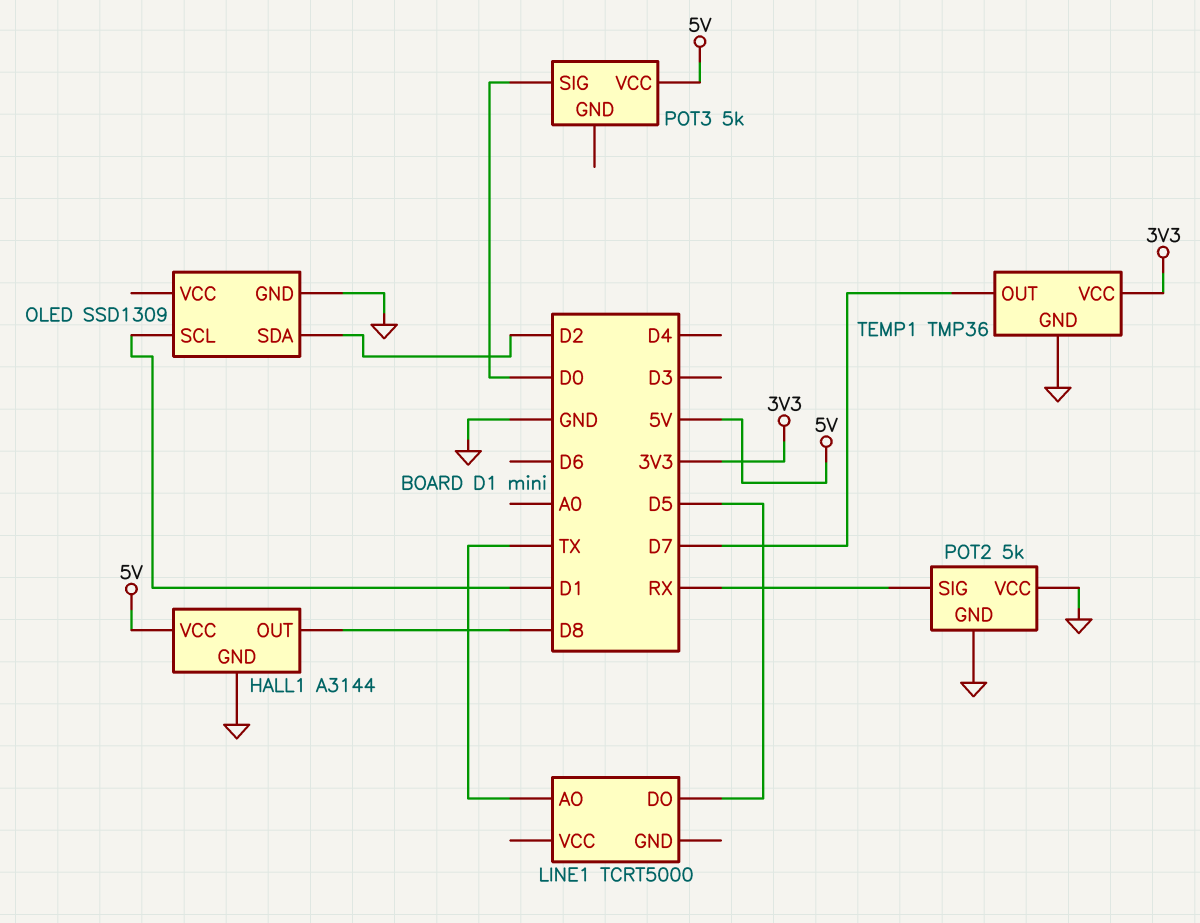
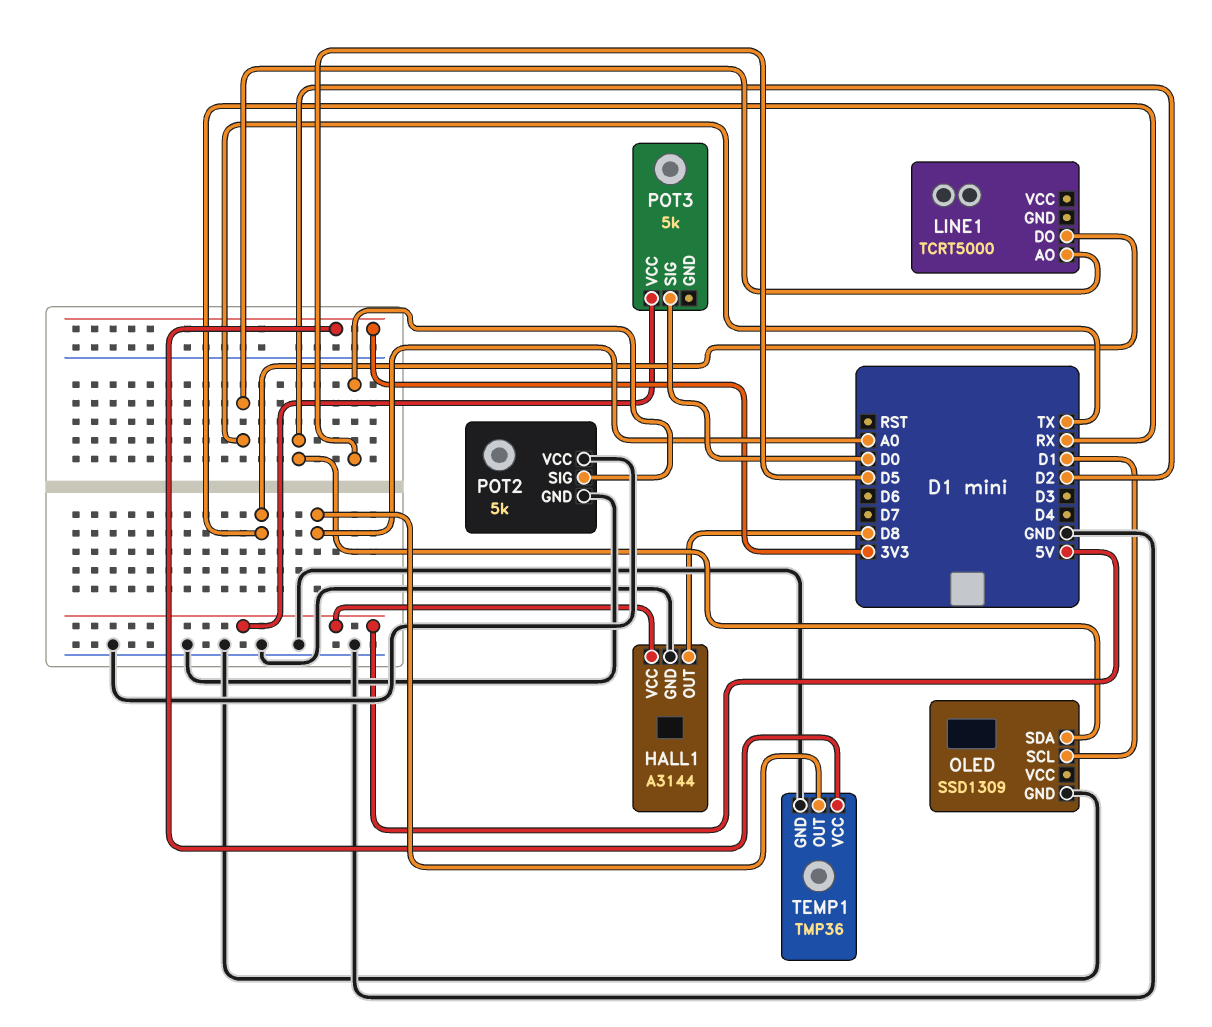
LINE1 pin DO: D5 -> RX
POT2 pin SIG: RX -> D5
TEMP1 pin OUT: D7 -> A0

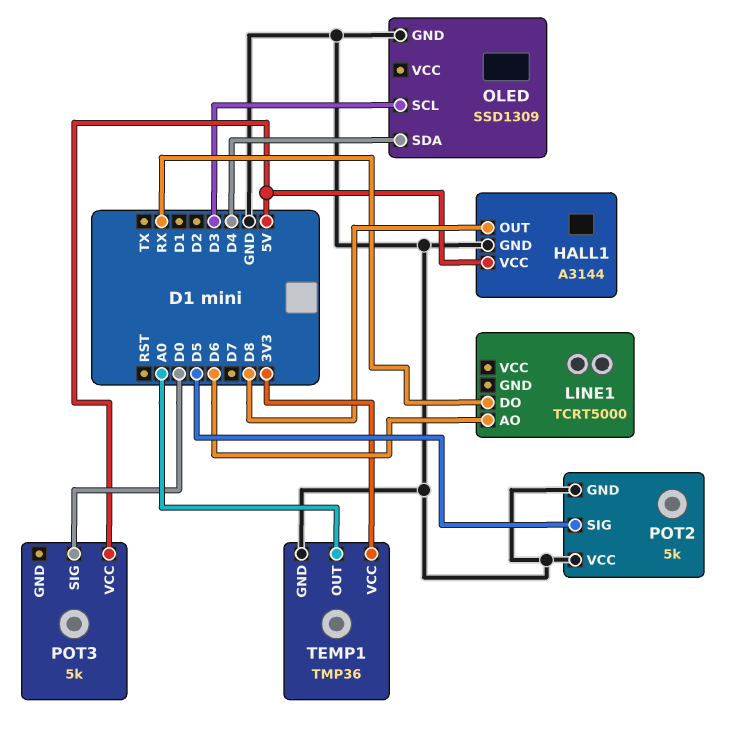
LINE1 pin AO: TX -> D6
OLED pin SCL: D1 -> D3
OLED pin SDA: D2 -> D4

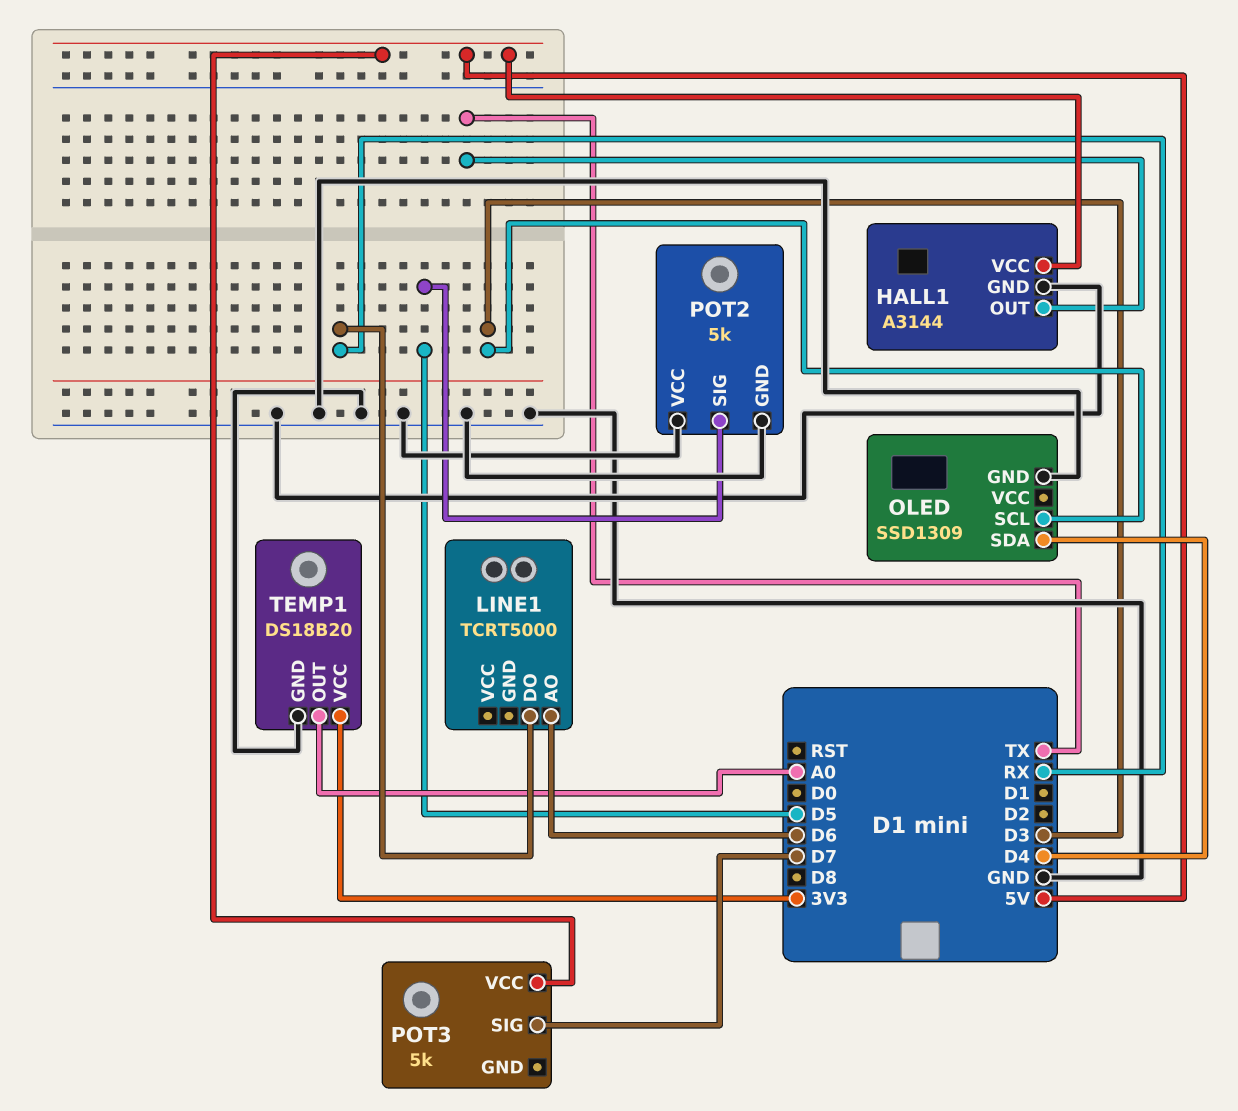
HALL1 pin OUT: D8 -> TX
POT3 pin SIG: D0 -> D7
TEMP1: TMP36 -> DS18B20

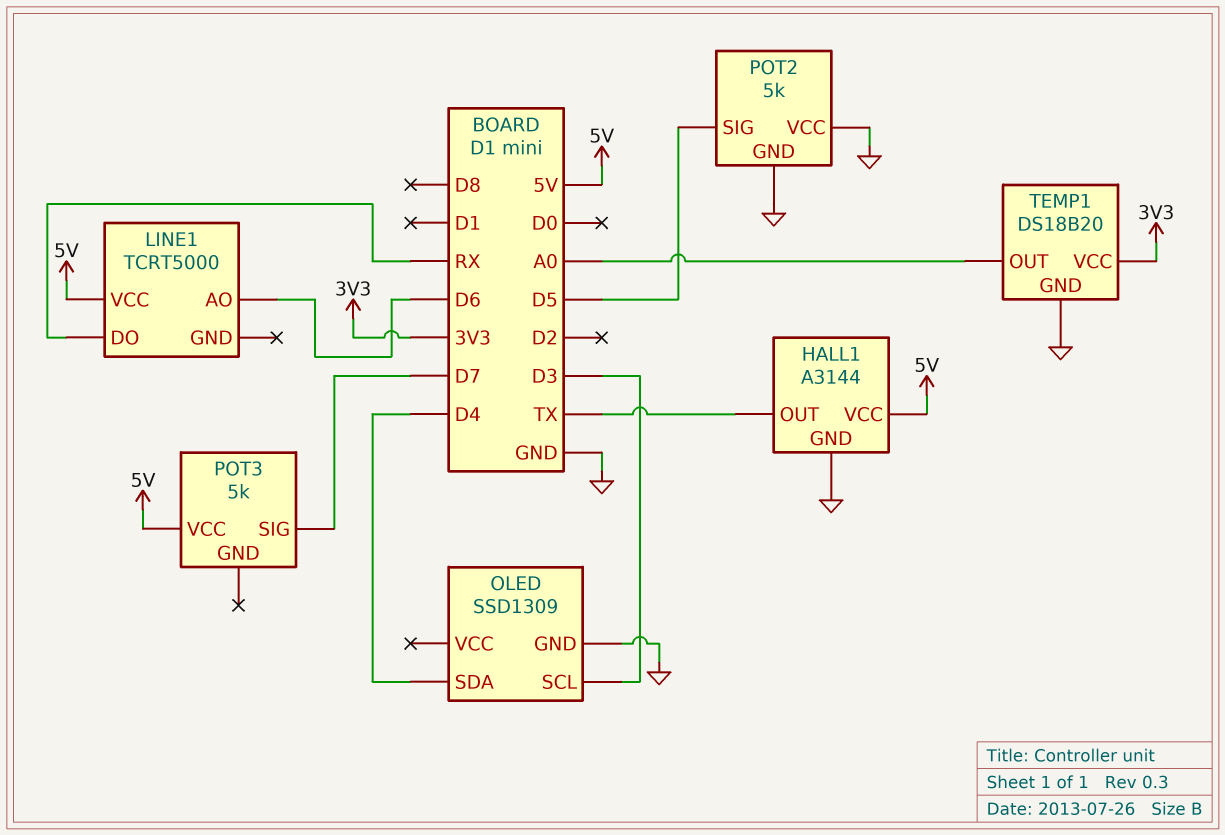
LINE1 pin VCC: none -> 5V

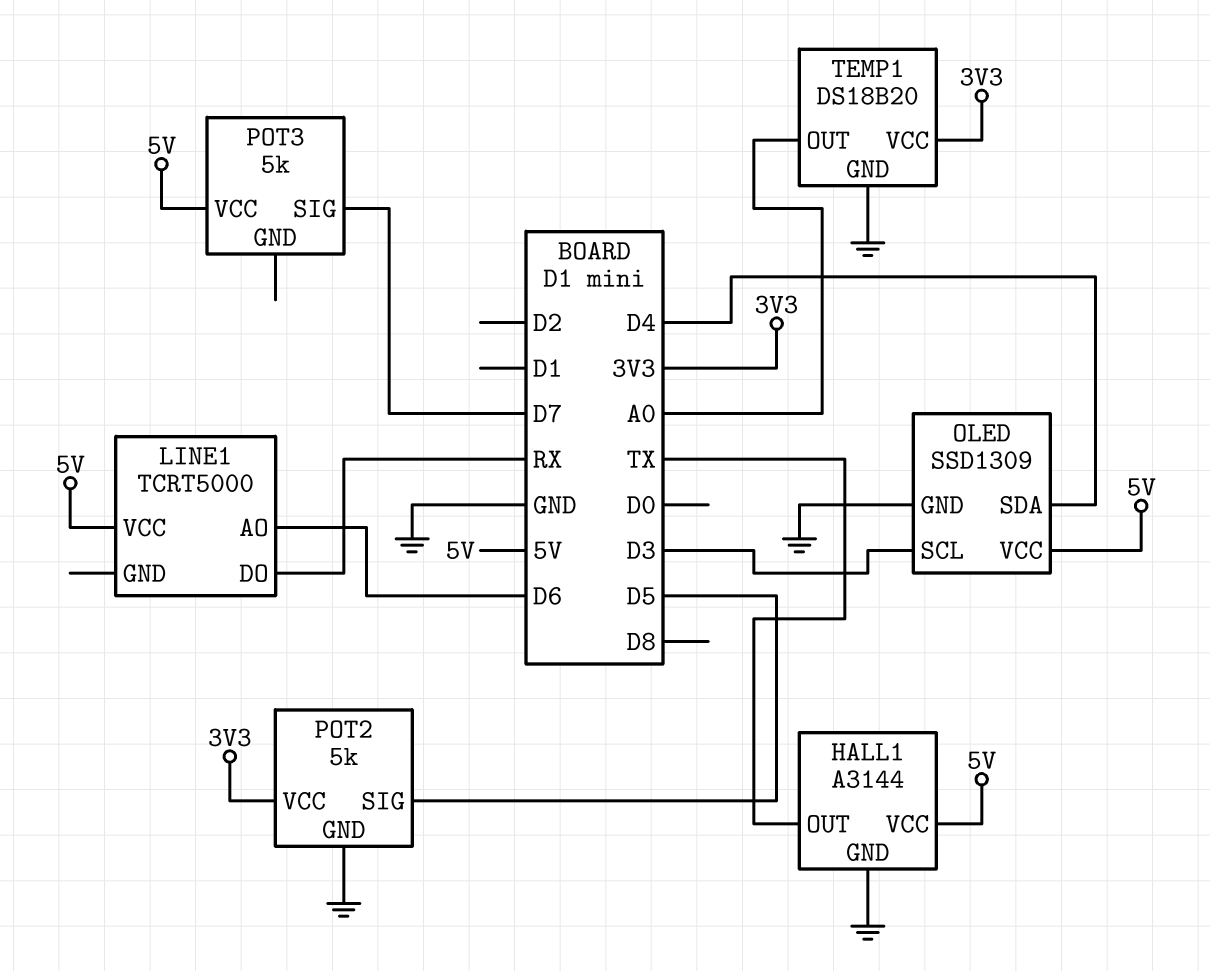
OLED pin VCC: none -> 5V
POT2 pin VCC: GND -> 3V3

